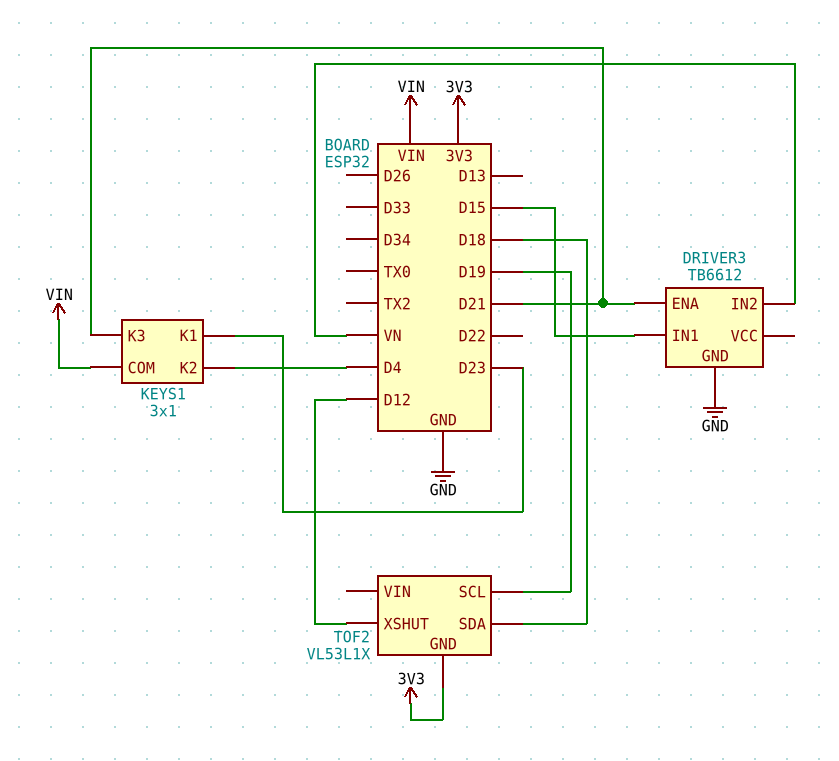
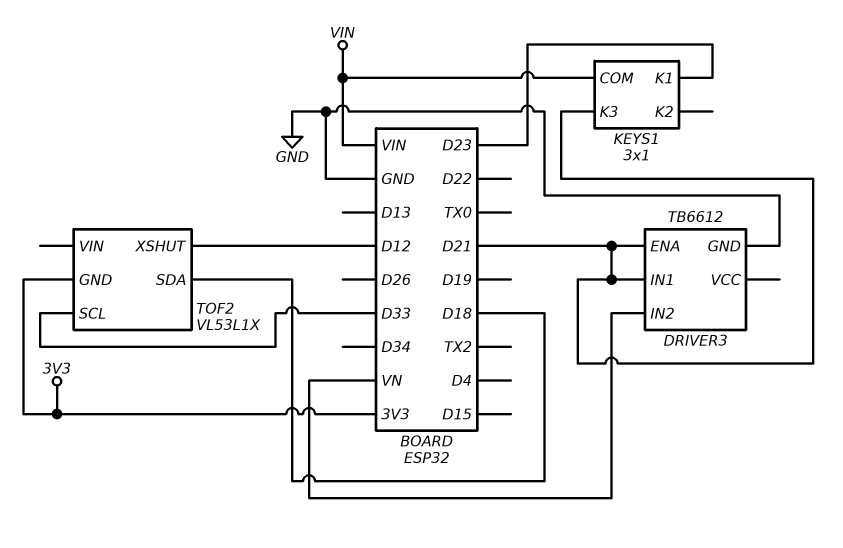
DRIVER3 pin IN1: D15 -> D21
KEYS1 pin K2: D4 -> none
TOF2 pin SCL: D19 -> D33

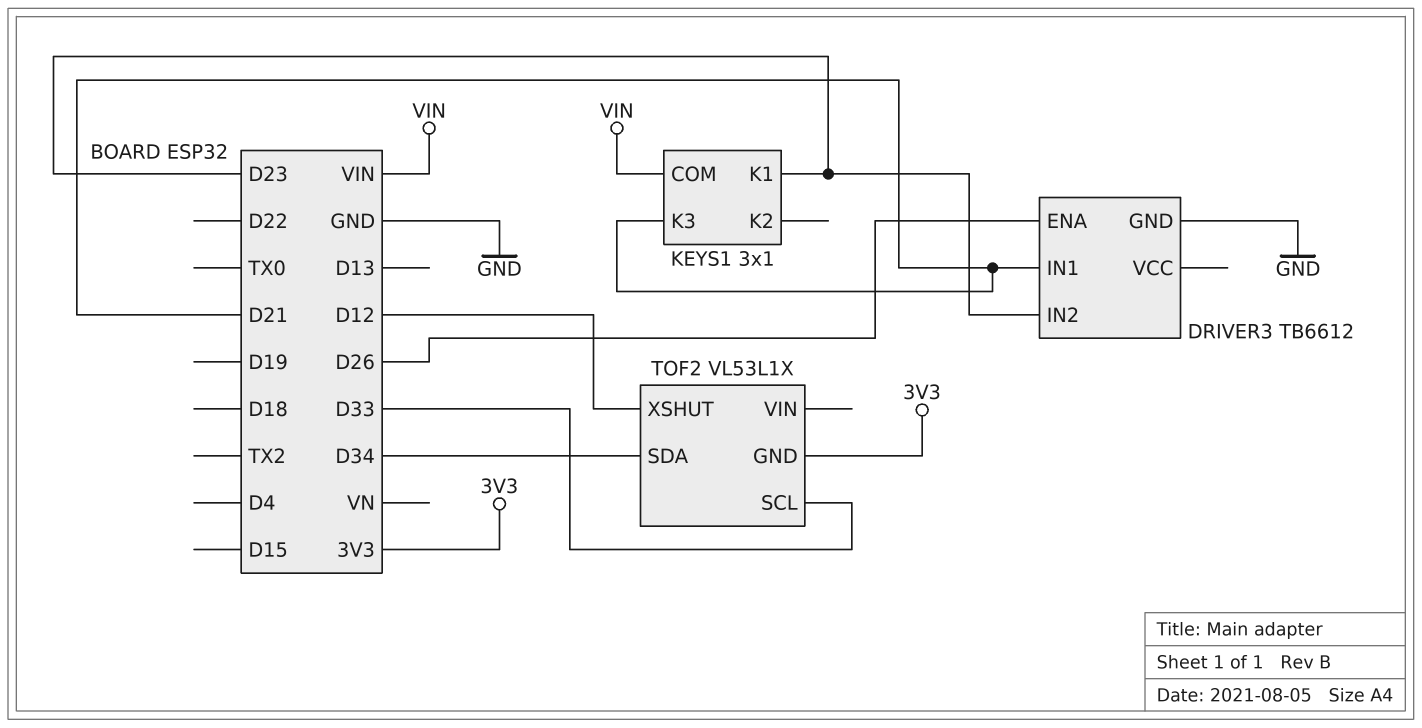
DRIVER3 pin ENA: D21 -> D26
DRIVER3 pin IN2: VN -> D23
TOF2 pin SDA: D18 -> D34

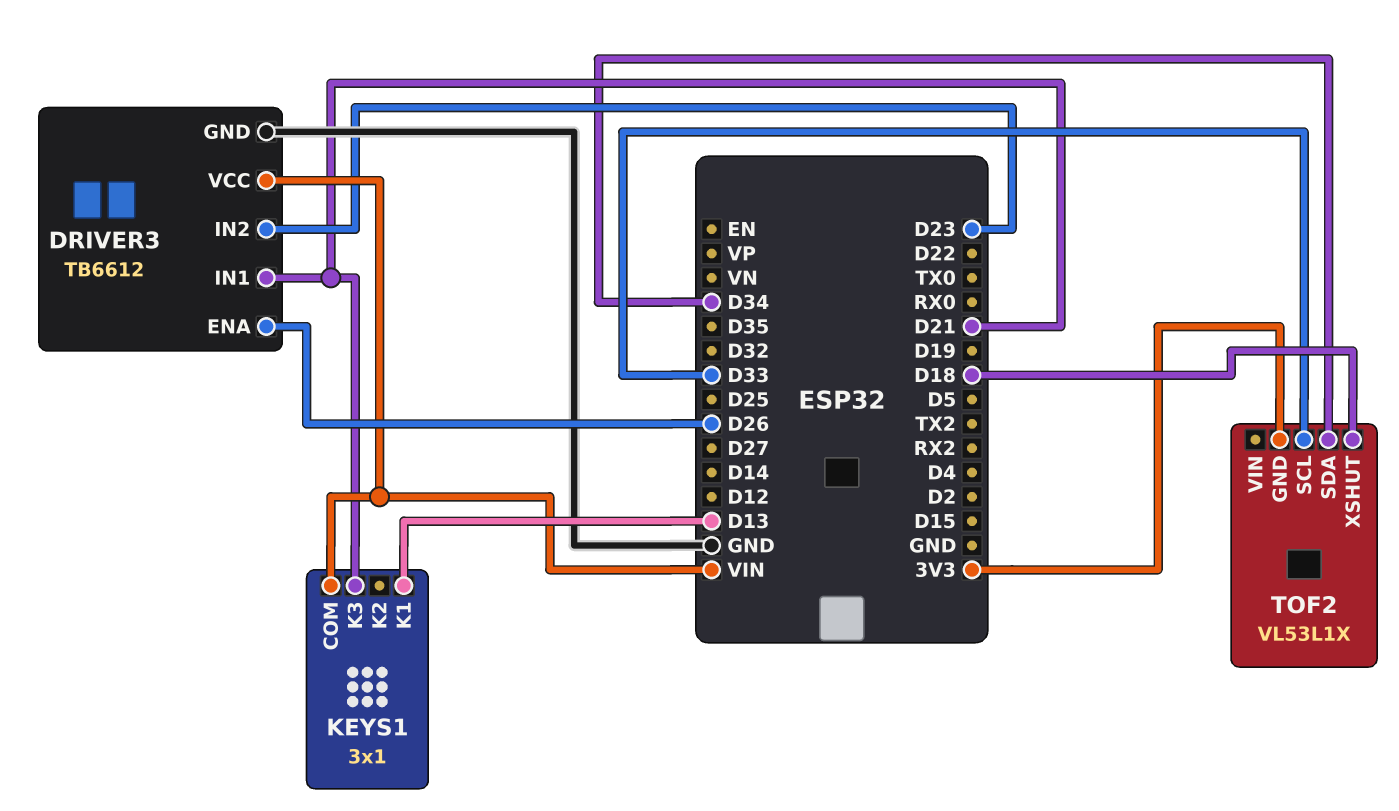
DRIVER3 pin VCC: none -> VIN
KEYS1 pin K1: D23 -> D13
TOF2 pin XSHUT: D12 -> D18

